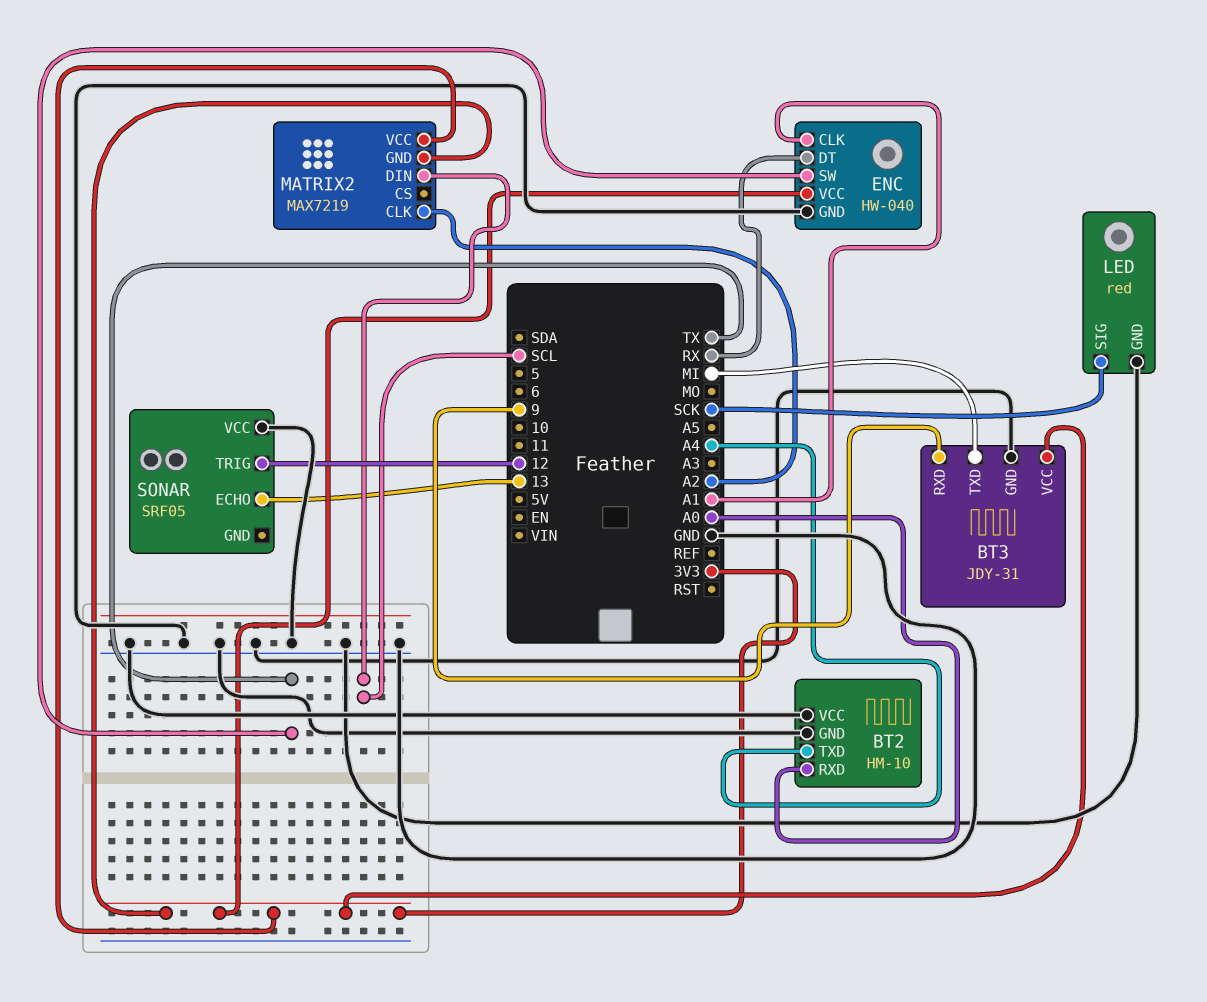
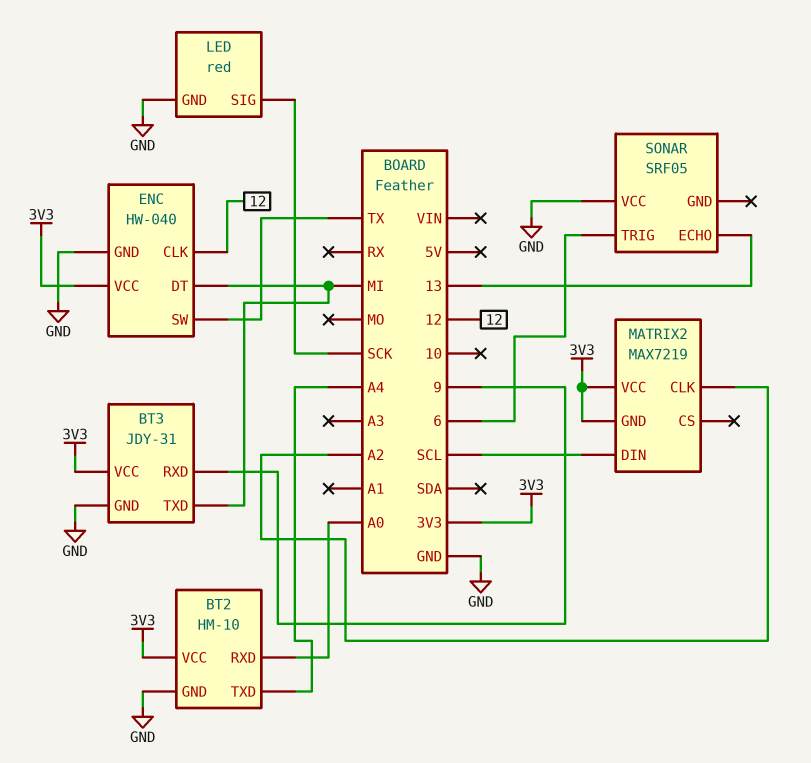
BT2 pin VCC: GND -> 3V3
ENC pin CLK: A1 -> 12
ENC pin DT: RX -> MI
SONAR pin TRIG: 12 -> 6

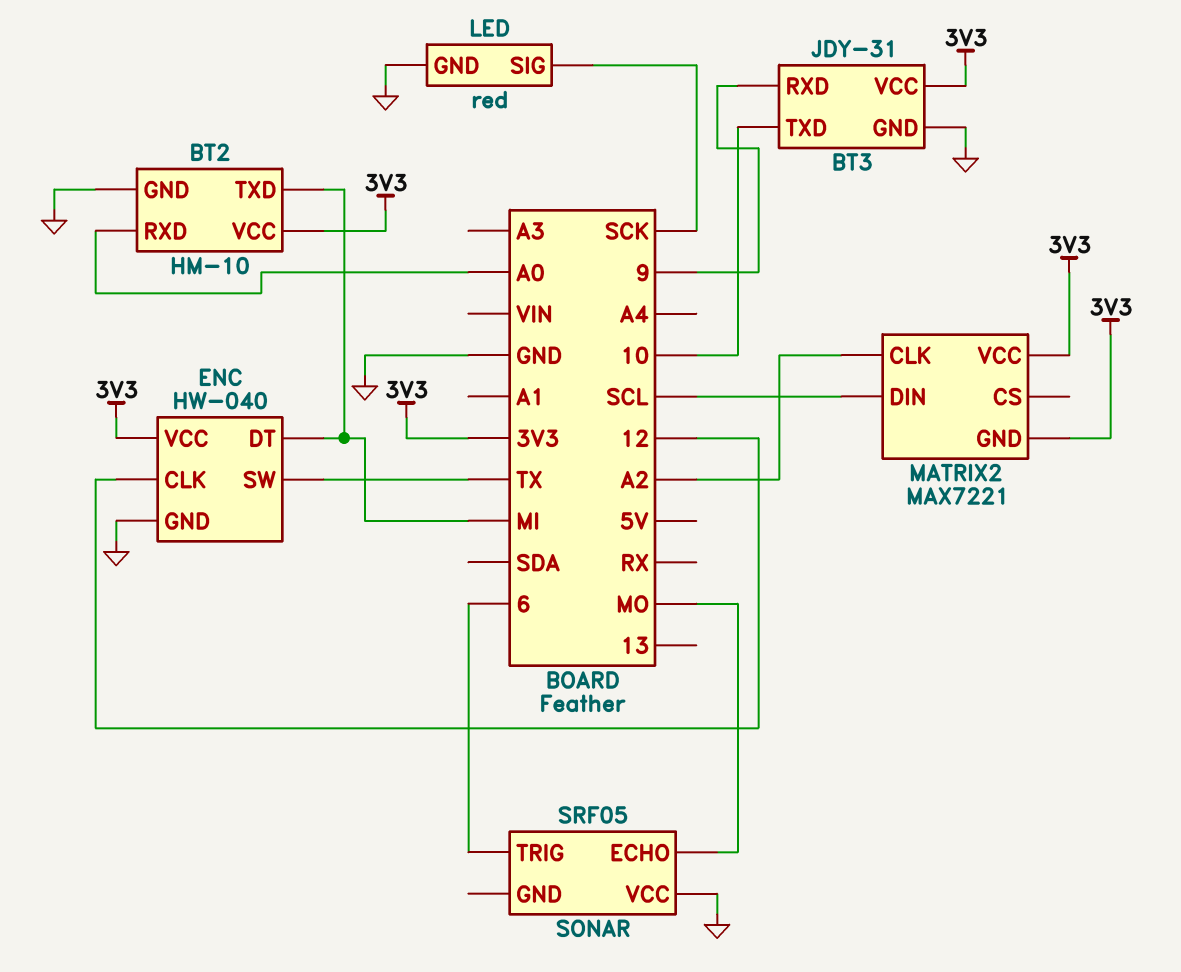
BT2 pin TXD: A4 -> MI
BT3 pin TXD: MI -> 10
MATRIX2: MAX7219 -> MAX7221
SONAR pin ECHO: 13 -> MO

